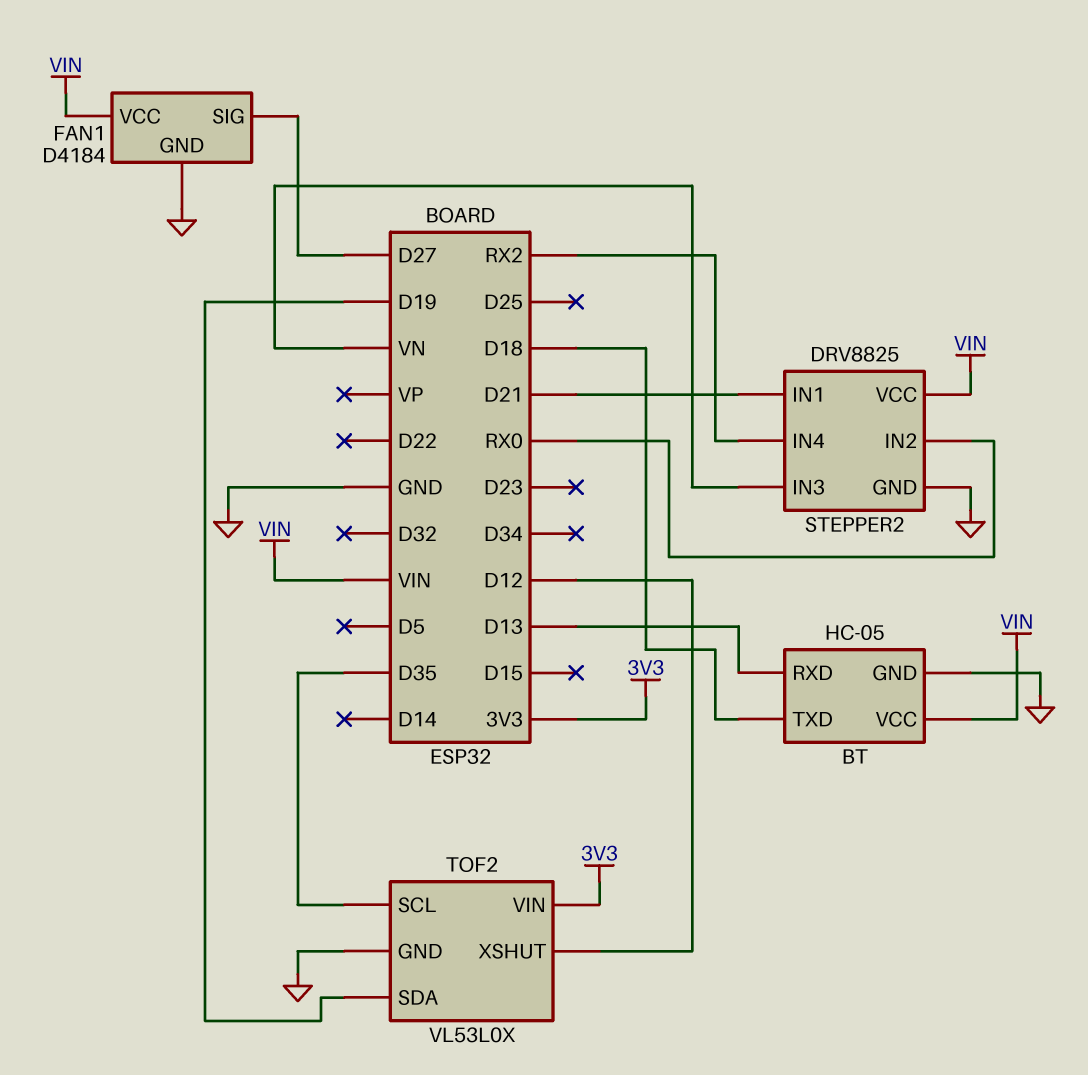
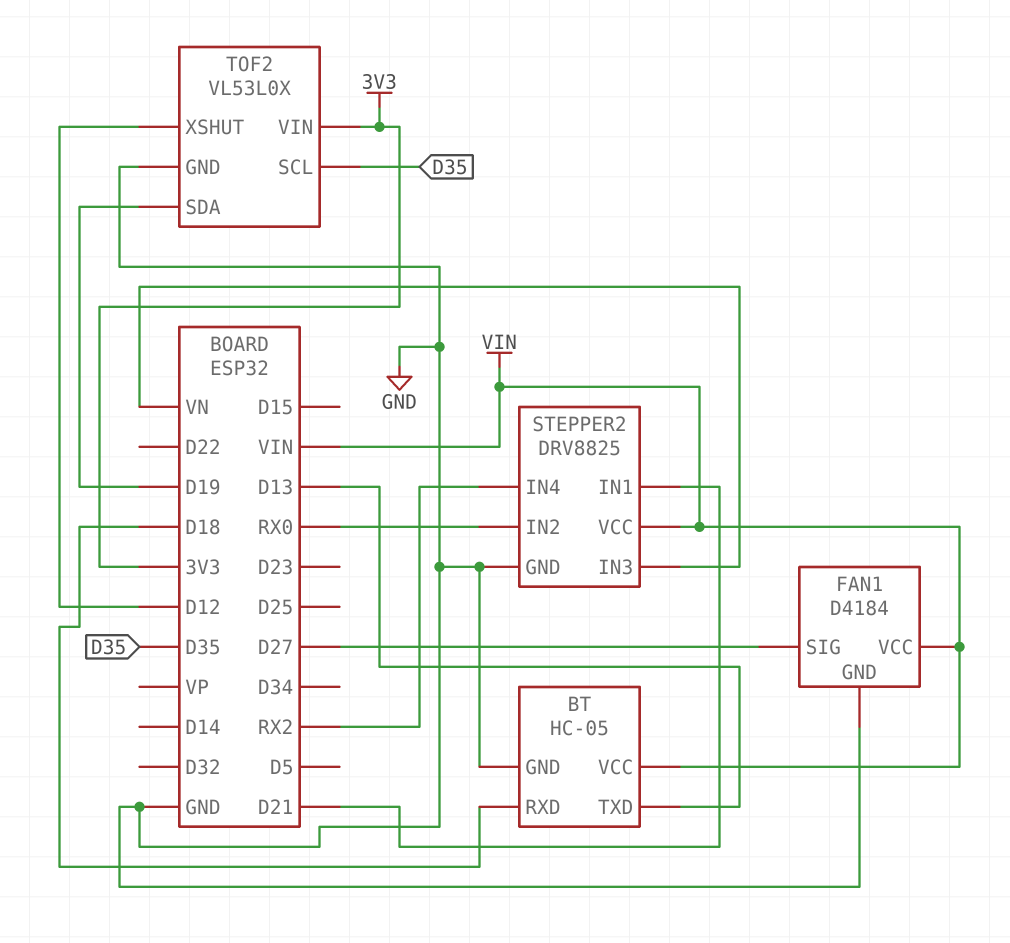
BT pin RXD: D13 -> D18
BT pin TXD: D18 -> D13

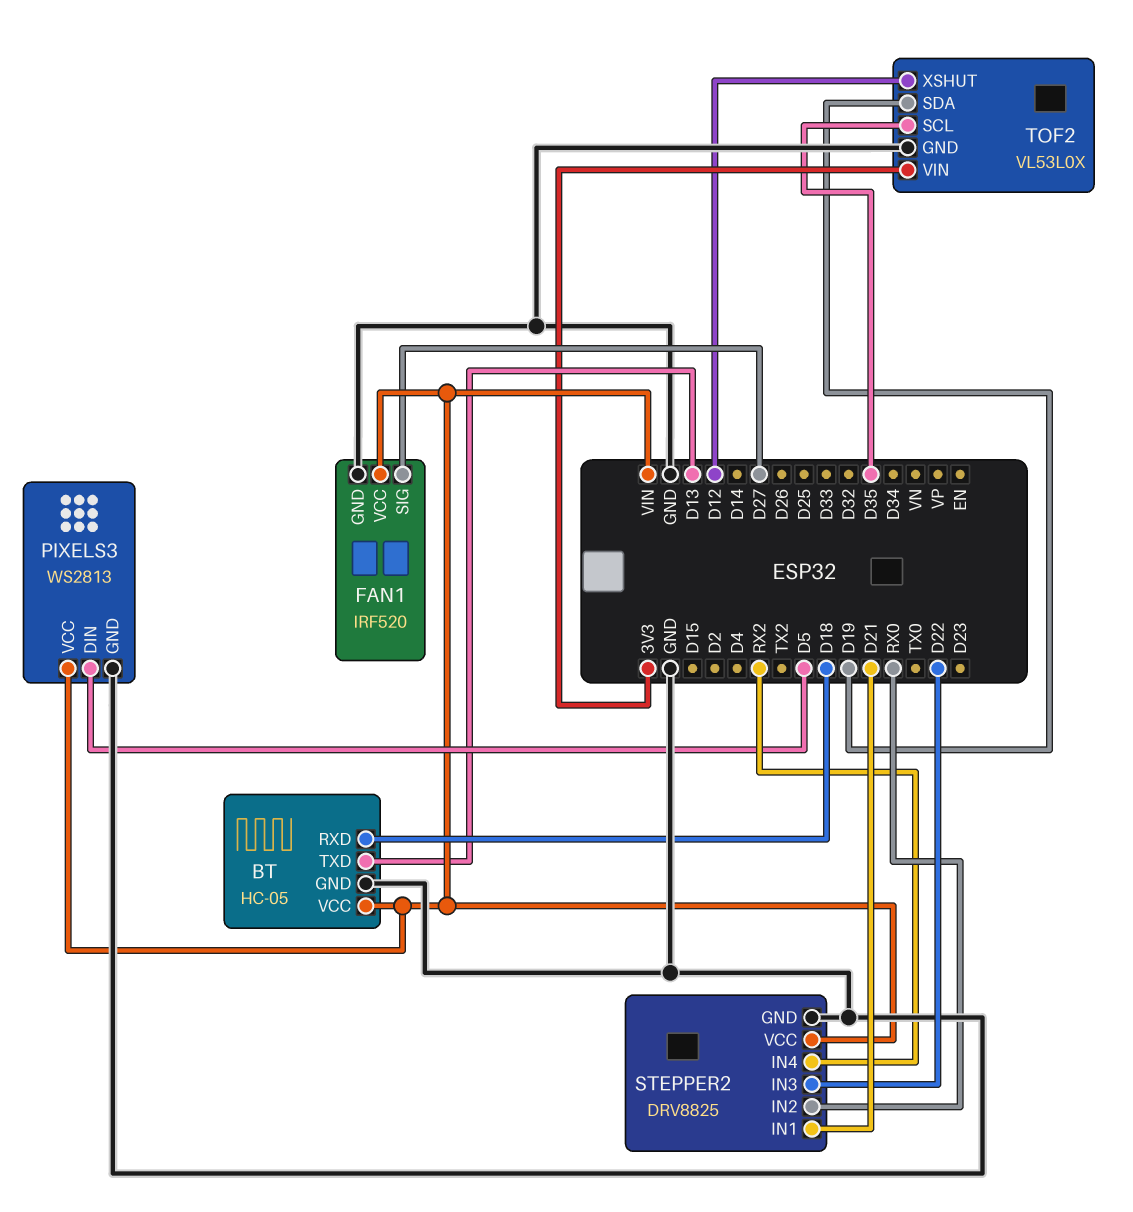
FAN1: D4184 -> IRF520
PIXELS3: none -> WS2813
PIXELS3 pin DIN: none -> D5
PIXELS3 pin GND: none -> GND
PIXELS3 pin VCC: none -> VIN
STEPPER2 pin IN3: VN -> D22

